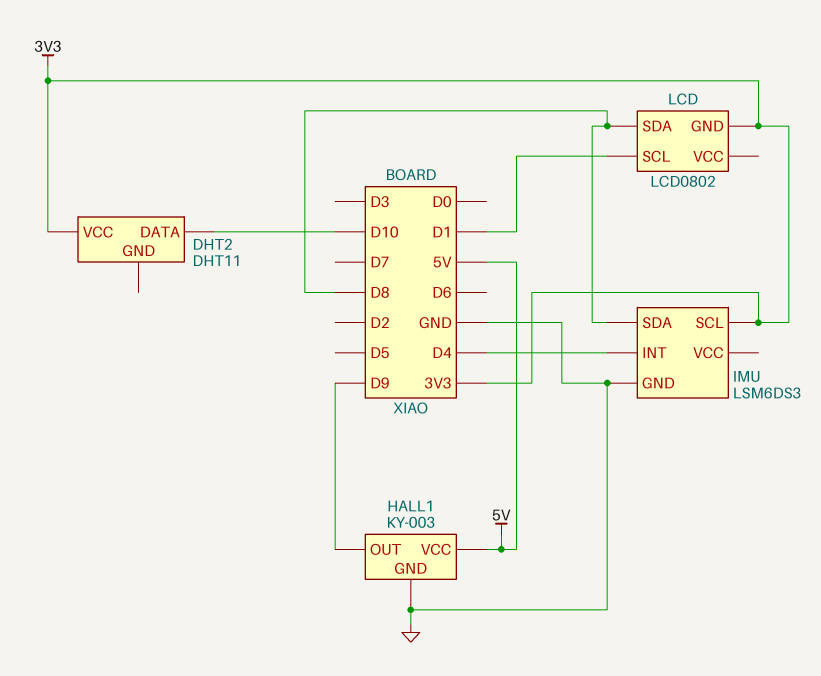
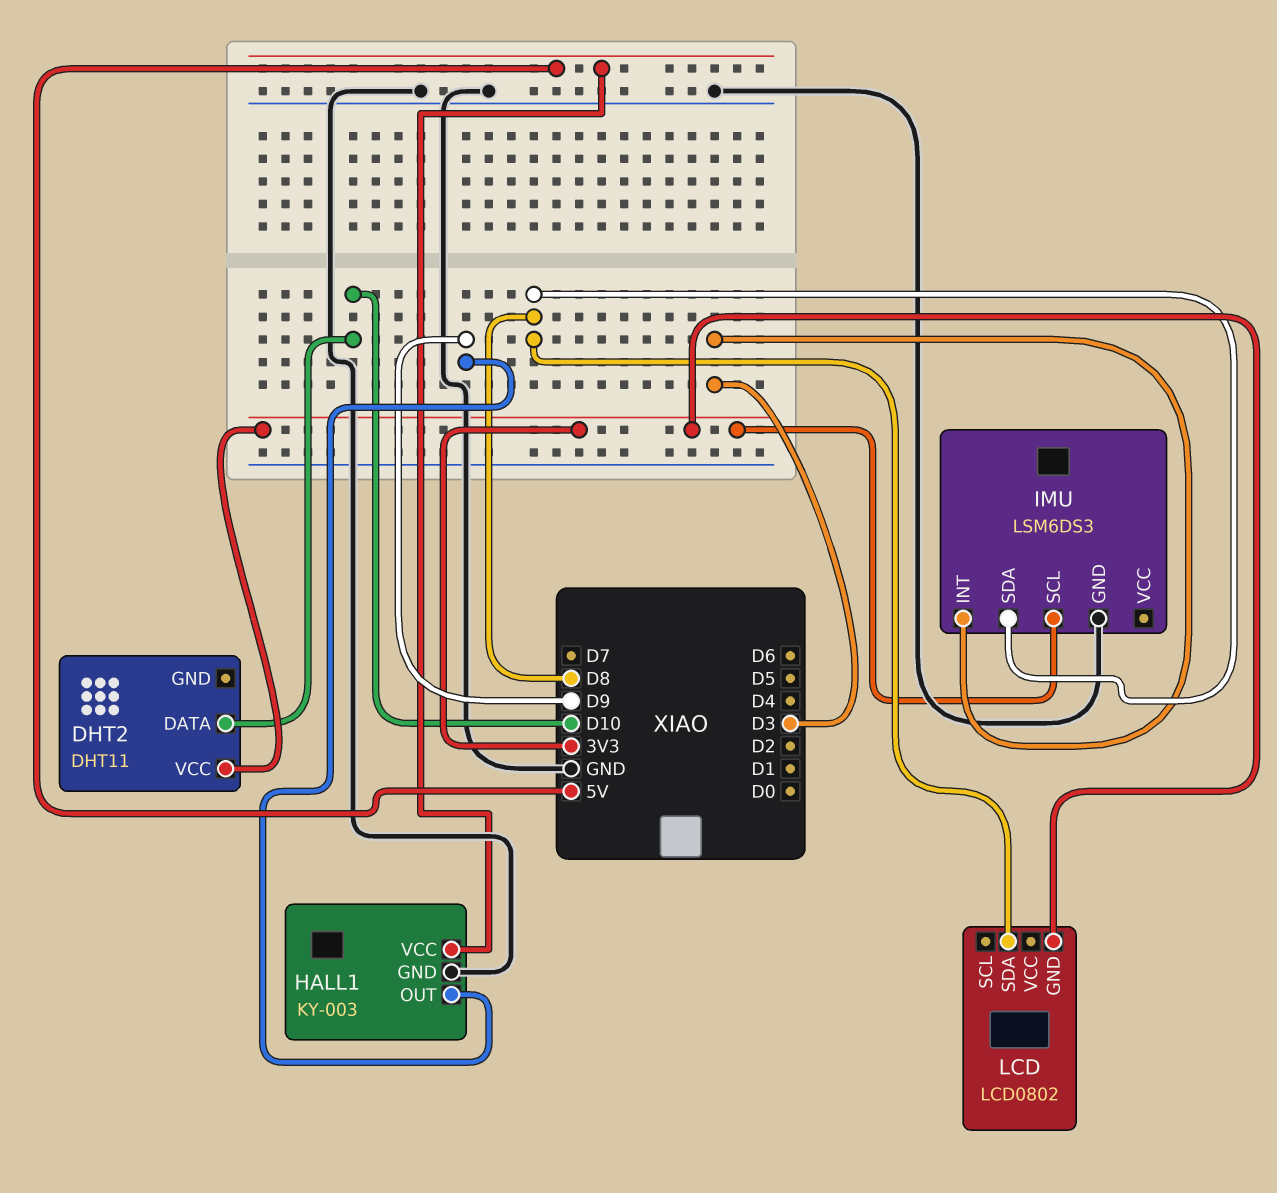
IMU pin INT: D4 -> D3
LCD pin SCL: D1 -> none

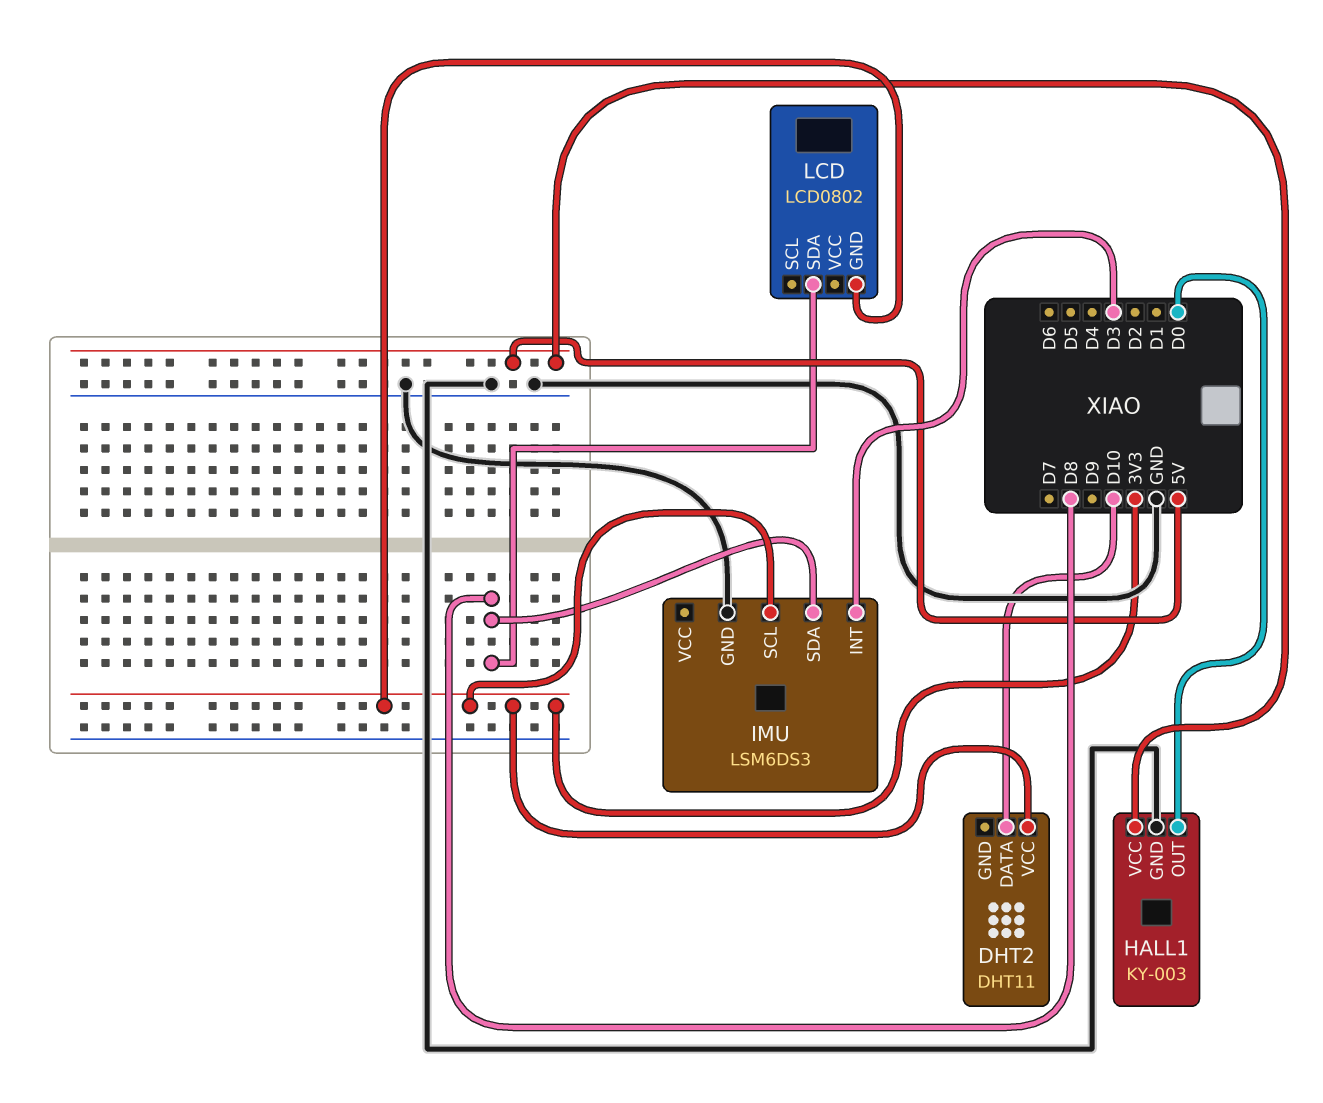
HALL1 pin OUT: D9 -> D0

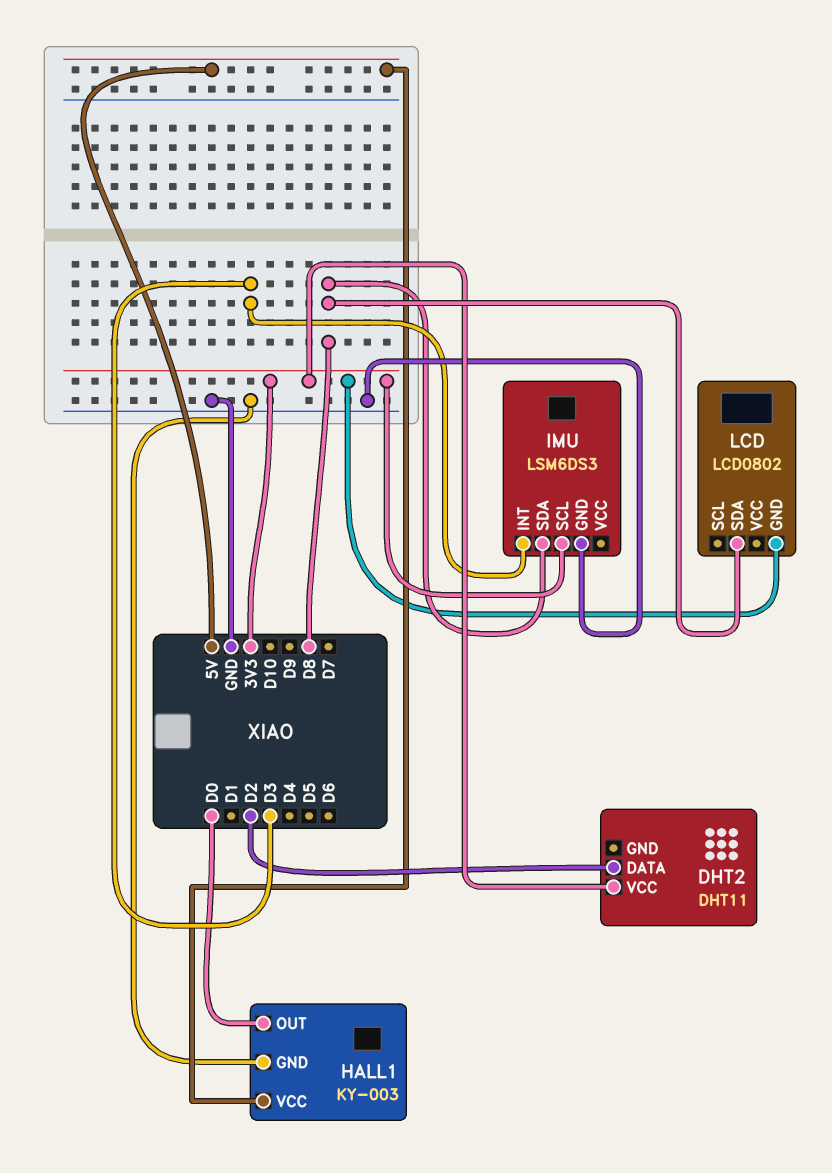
DHT2 pin DATA: D10 -> D2

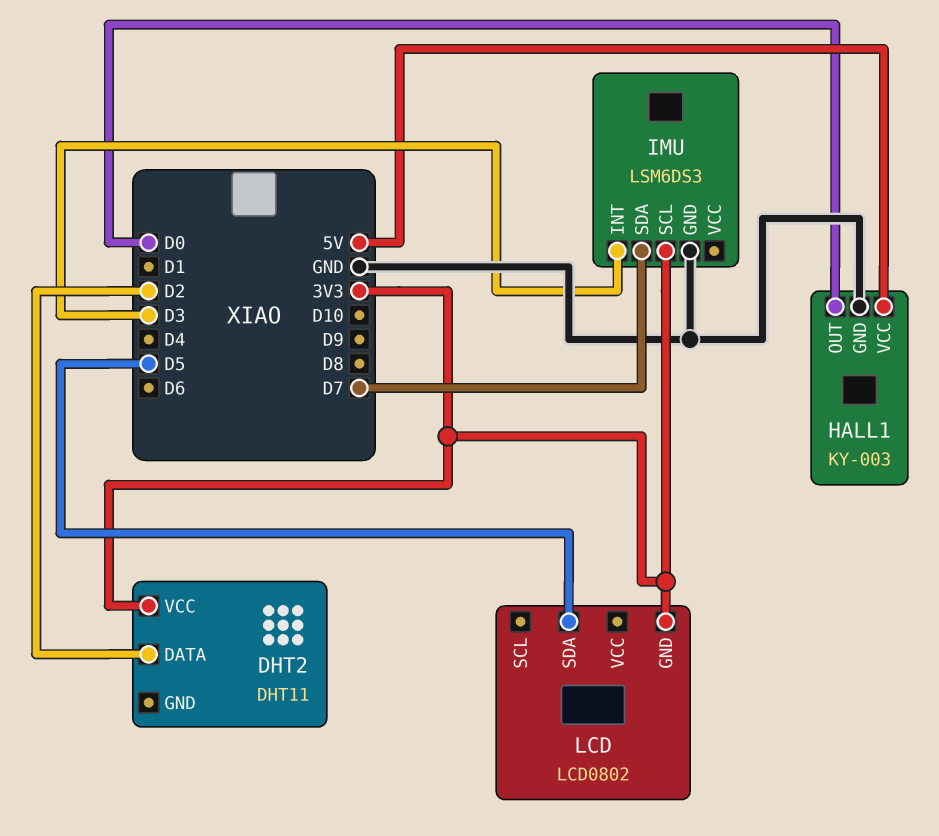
IMU pin SDA: D8 -> D7
LCD pin SDA: D8 -> D5

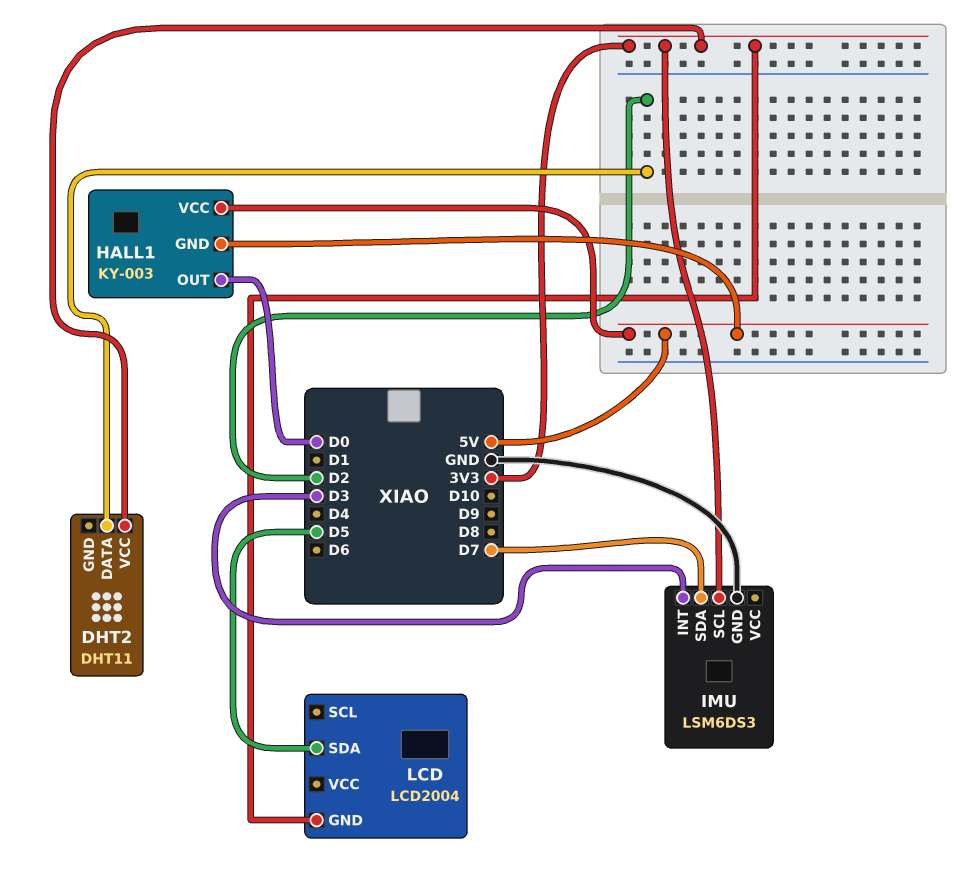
HALL1 pin GND: GND -> 5V
LCD: LCD0802 -> LCD2004

